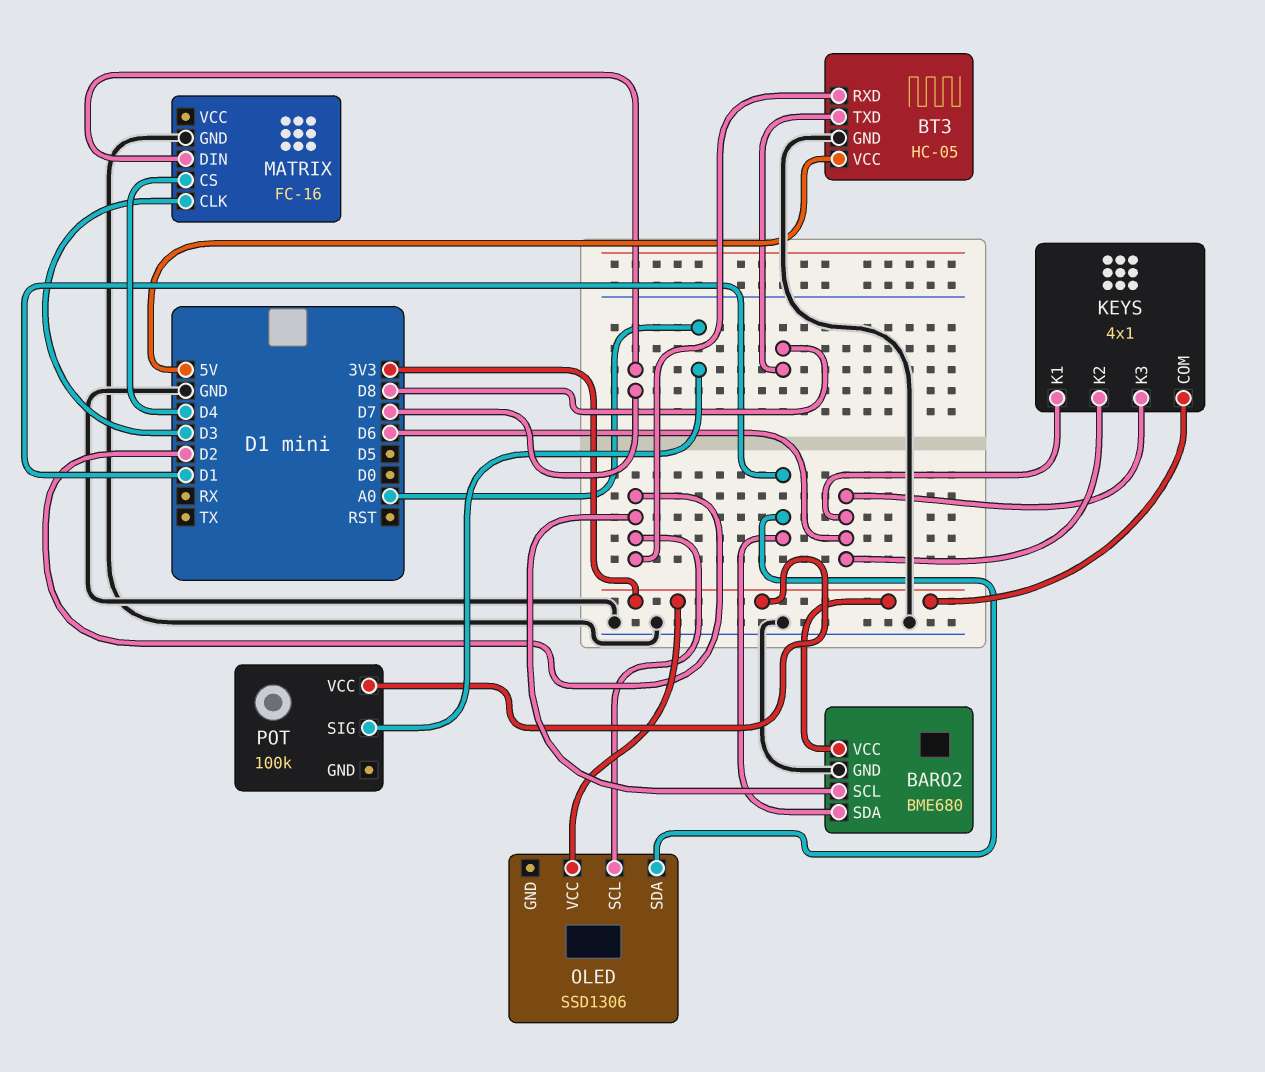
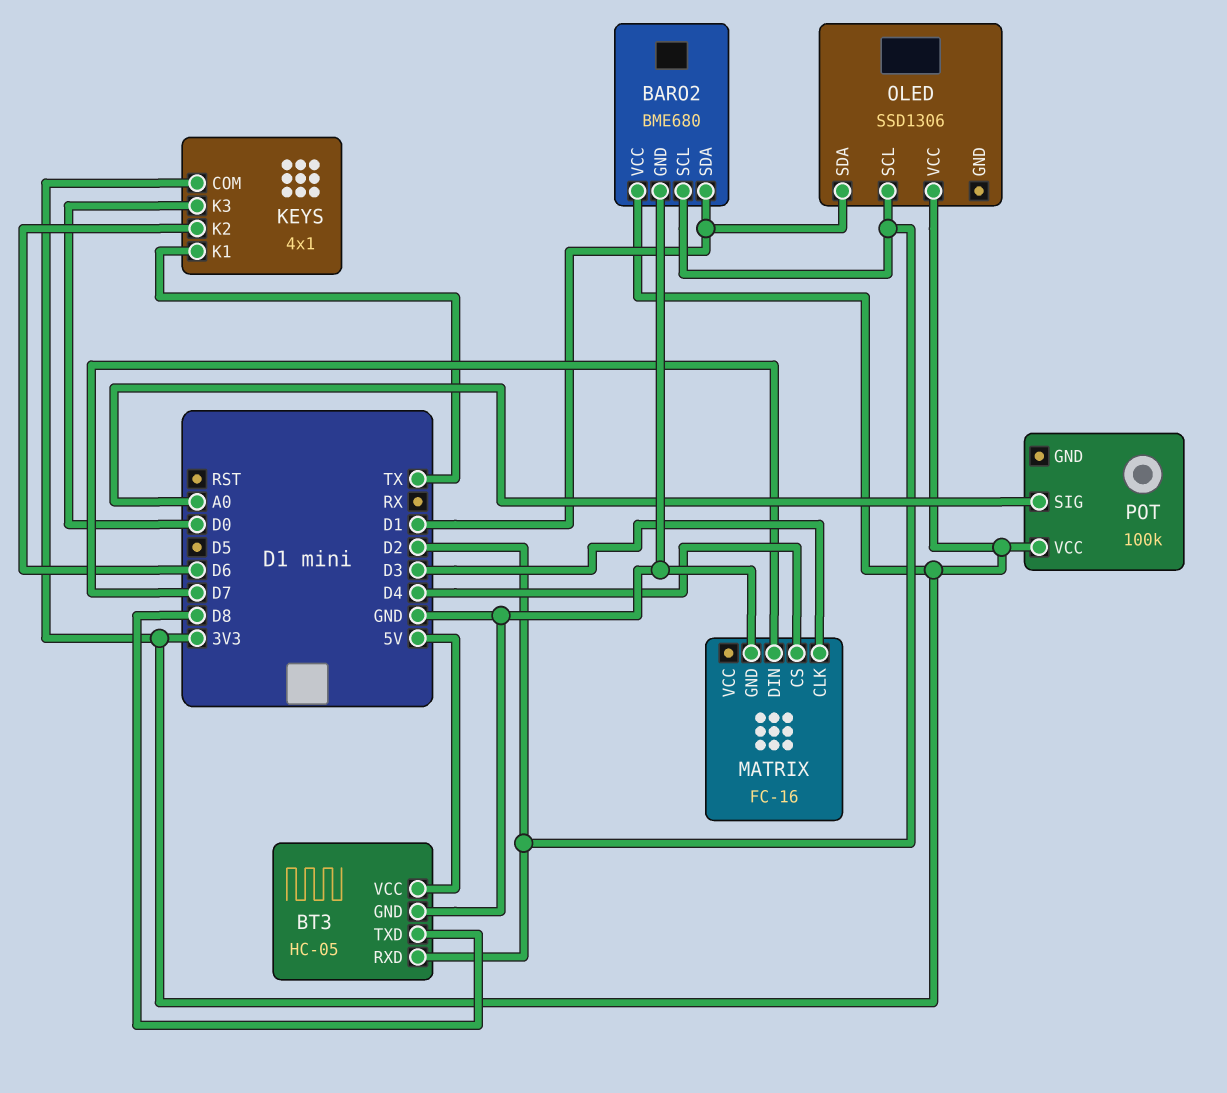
KEYS pin K1: D6 -> TX
KEYS pin K3: D6 -> D0

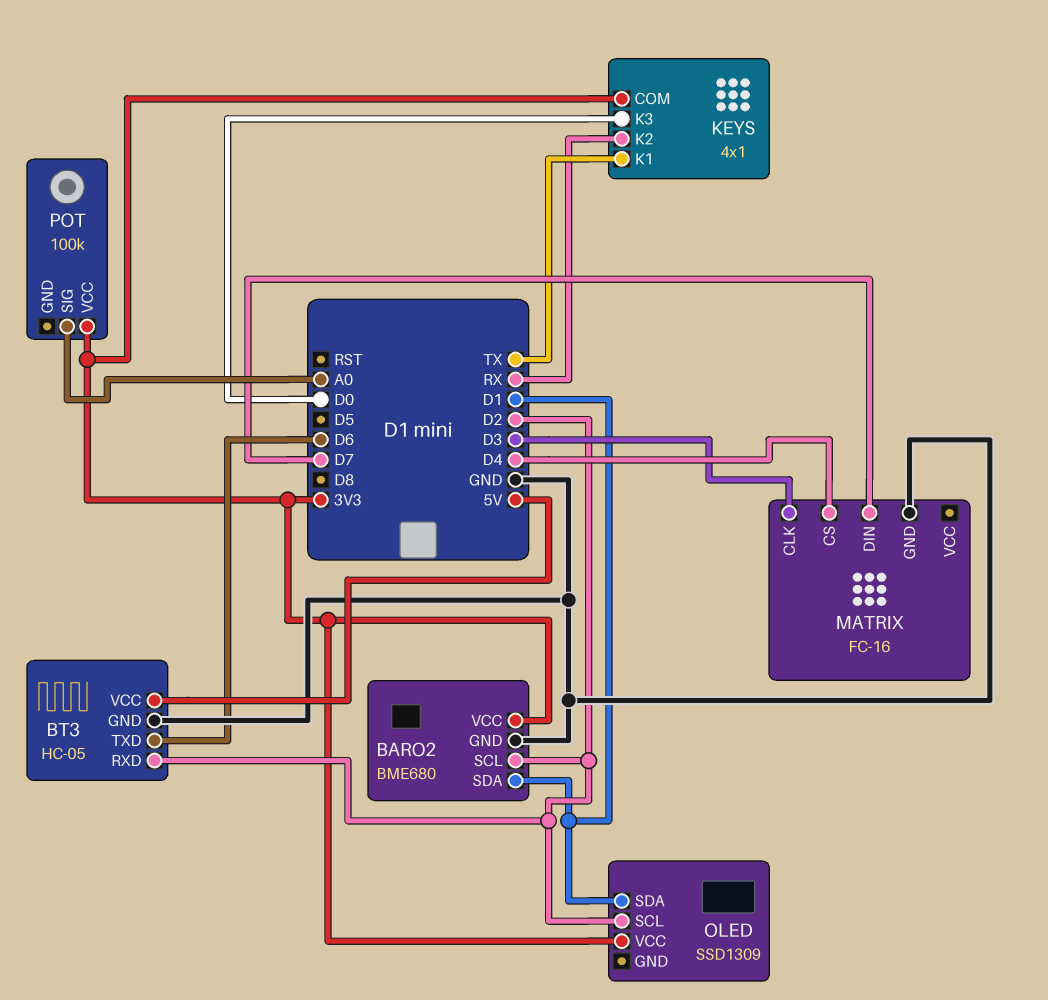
BT3 pin TXD: D8 -> D6
KEYS pin K2: D6 -> RX
OLED: SSD1306 -> SSD1309

